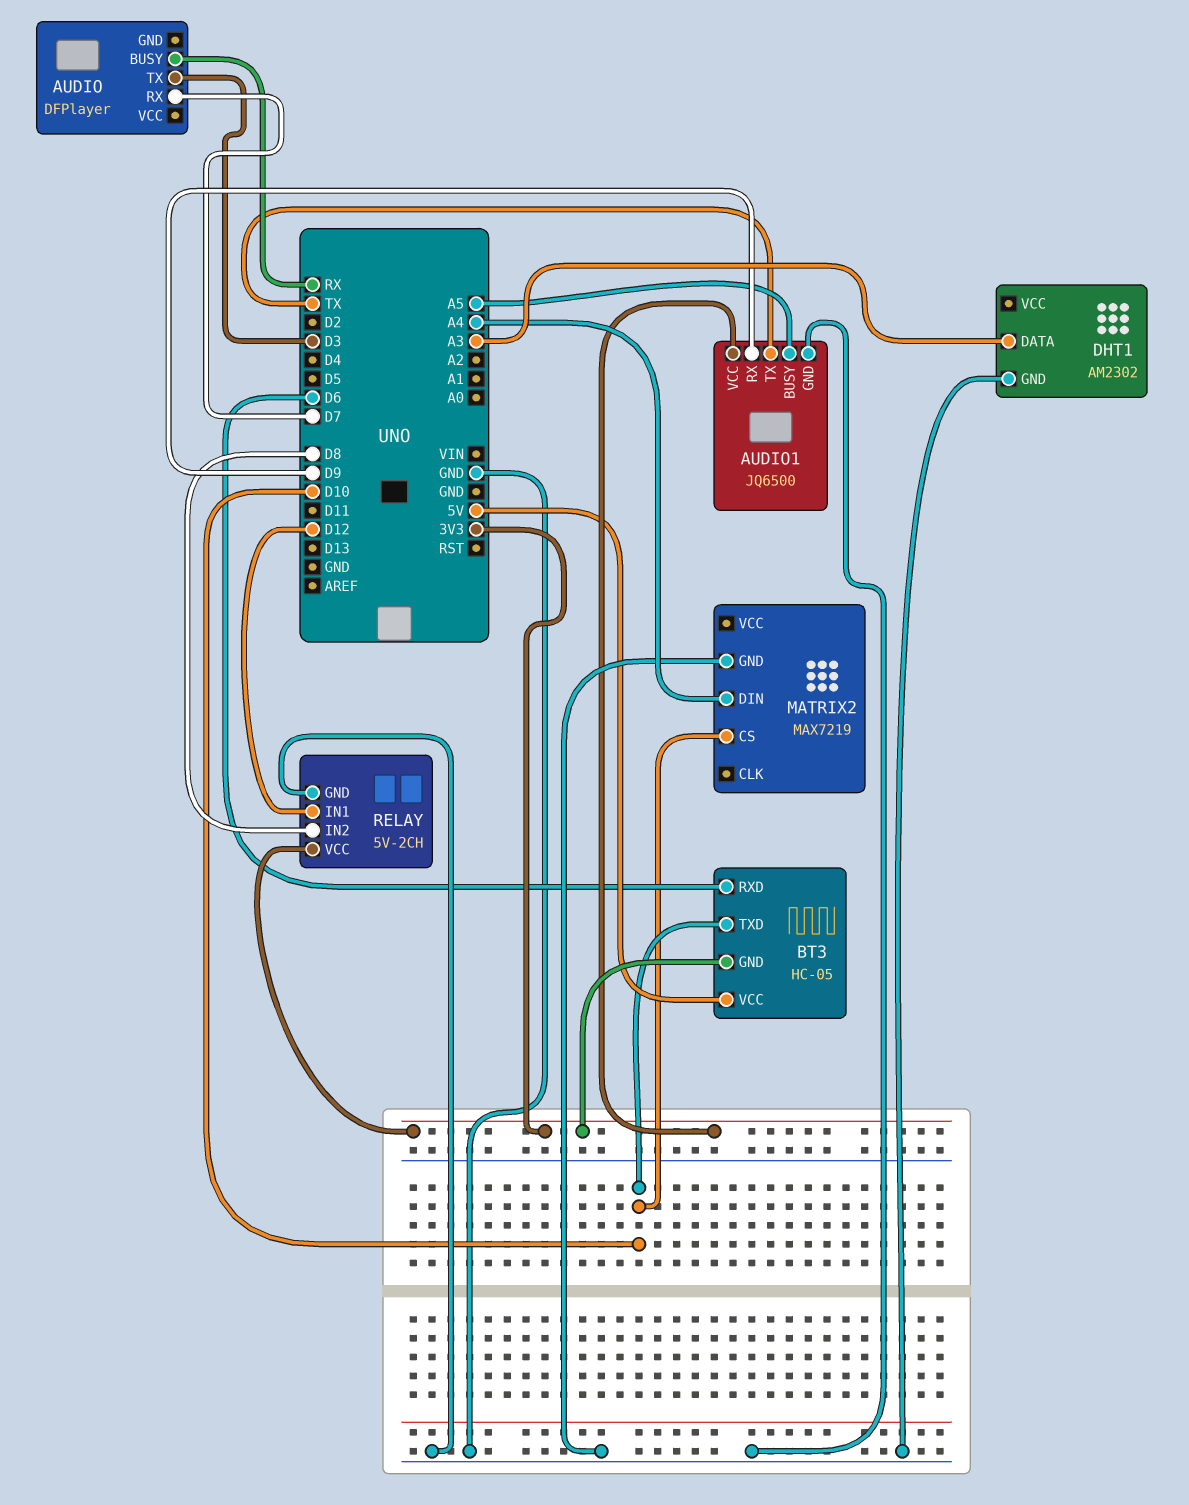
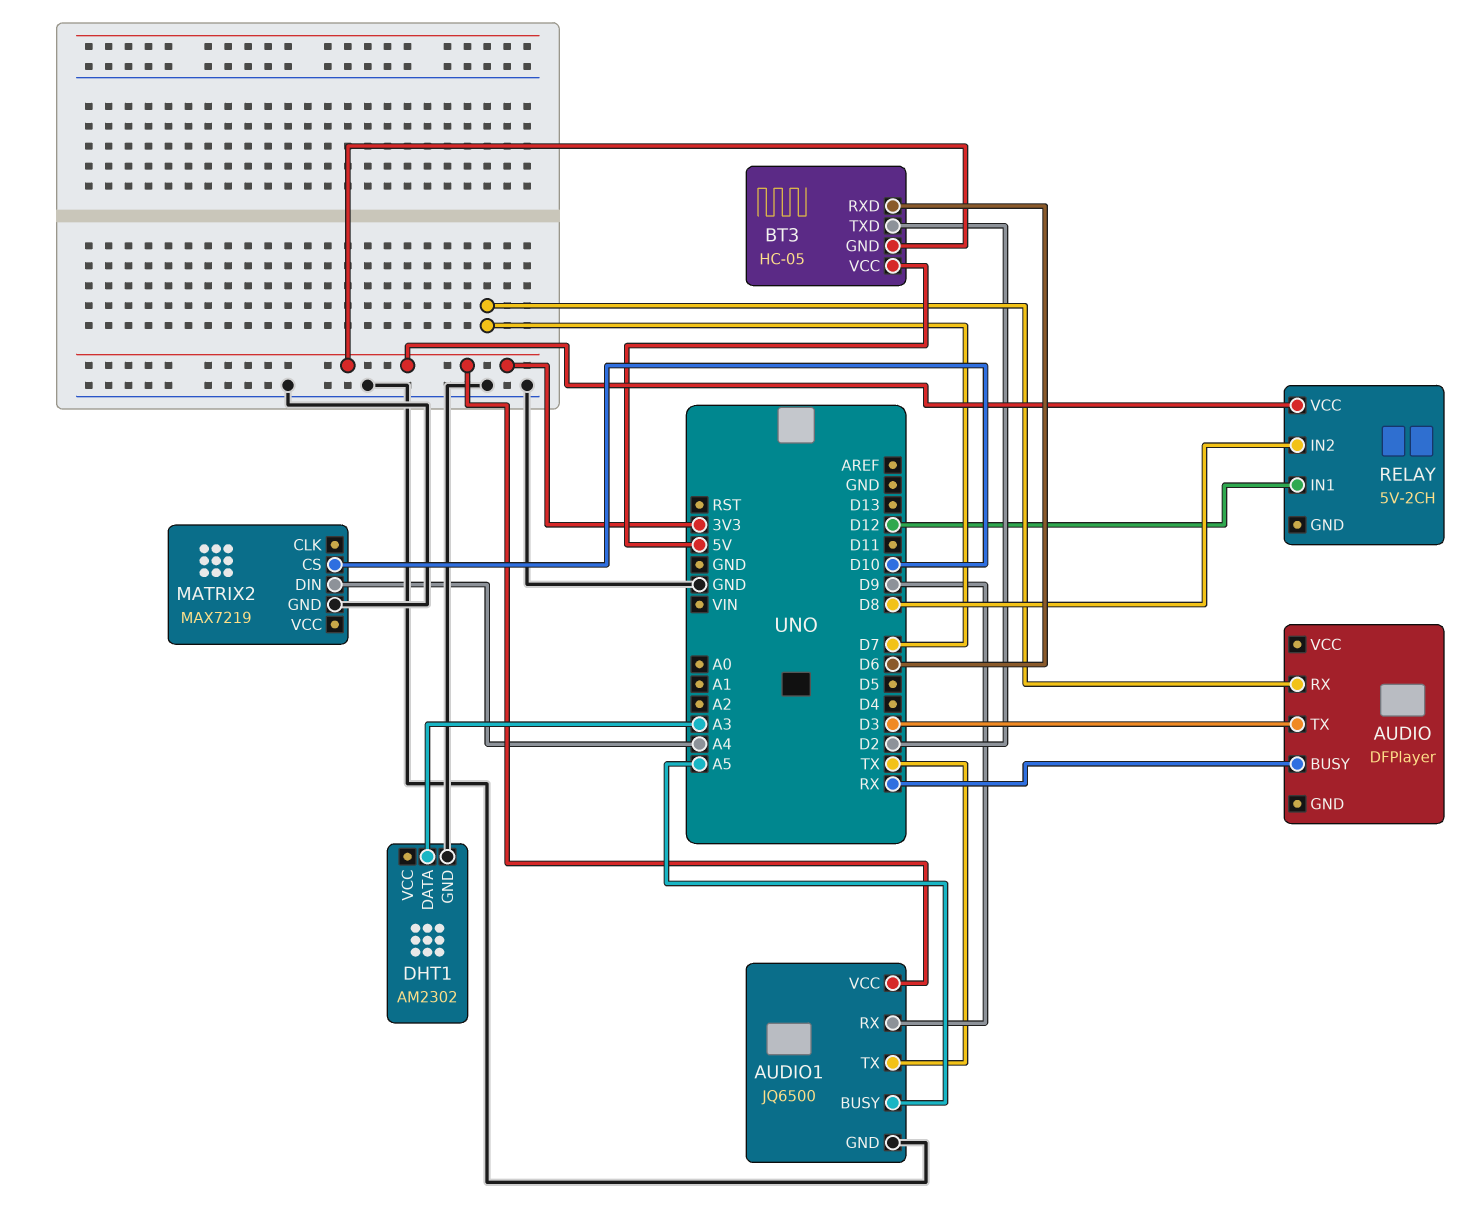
BT3 pin TXD: D10 -> D2
RELAY pin GND: GND -> none

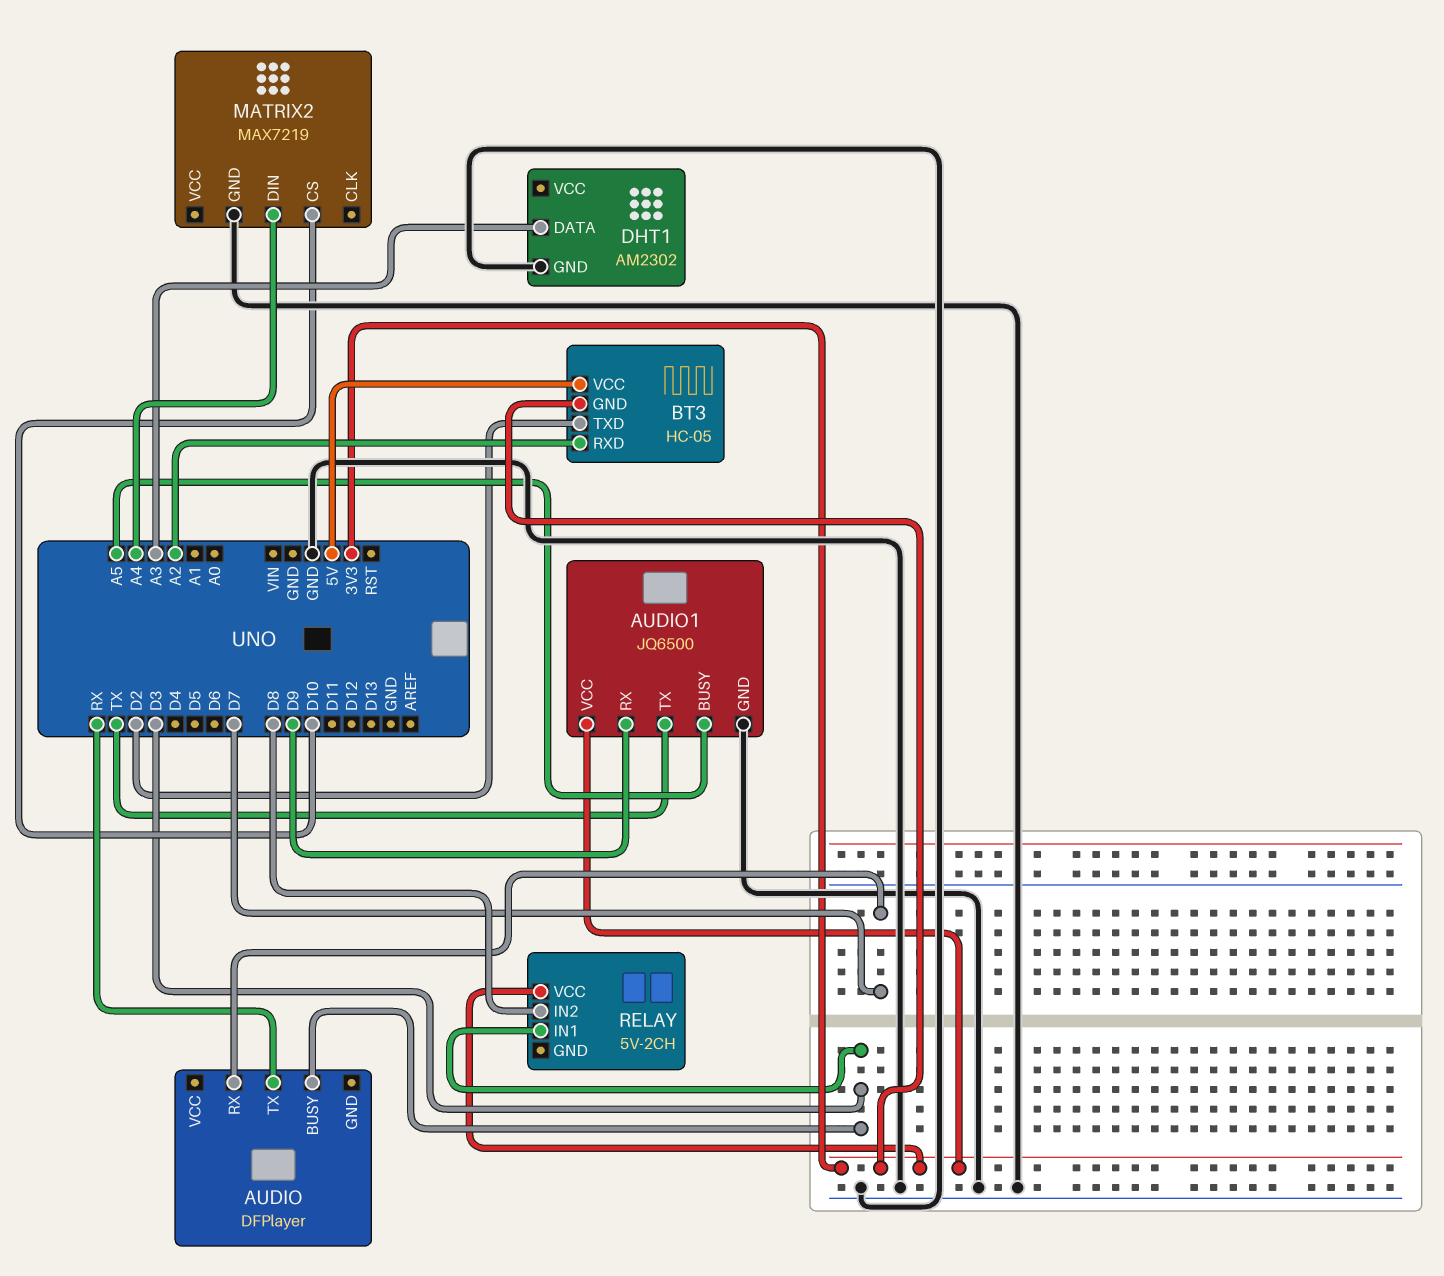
AUDIO pin BUSY: RX -> D3
AUDIO pin TX: D3 -> RX
BT3 pin RXD: D6 -> A2
RELAY pin IN1: D12 -> D3

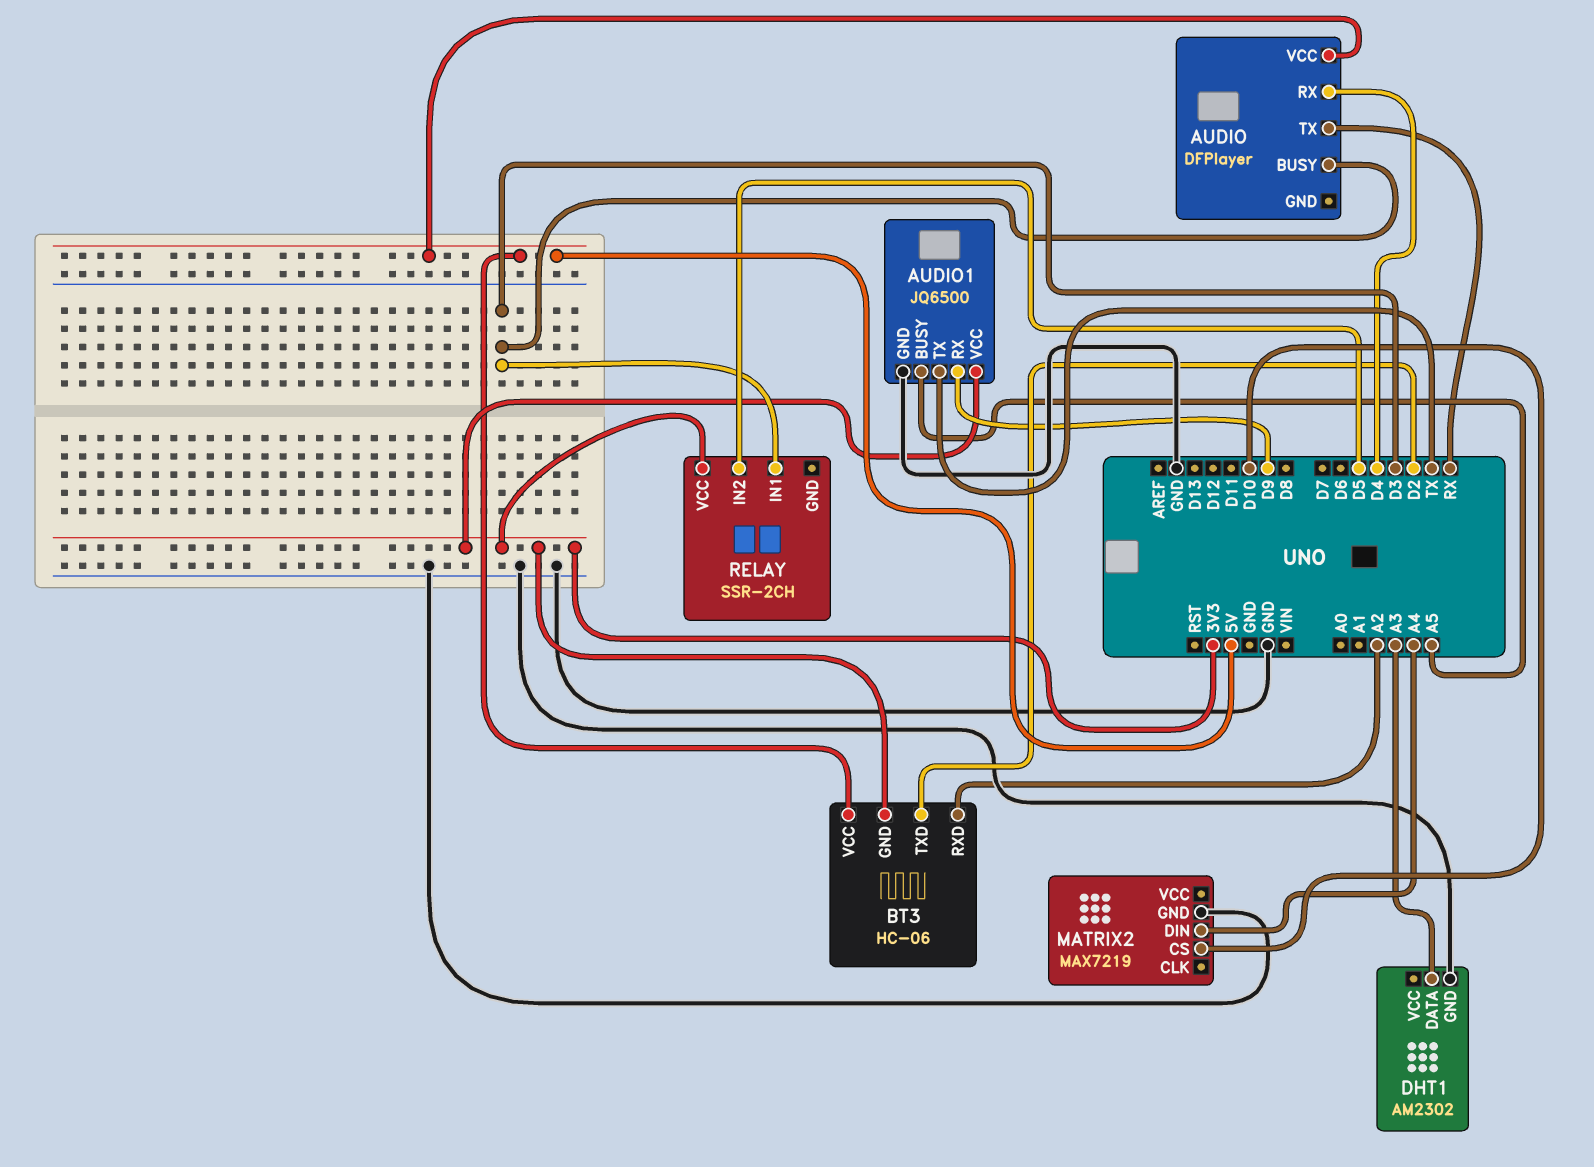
AUDIO pin RX: D7 -> D4
AUDIO pin VCC: none -> 5V
BT3: HC-05 -> HC-06
RELAY: 5V-2CH -> SSR-2CH
RELAY pin IN2: D8 -> D5

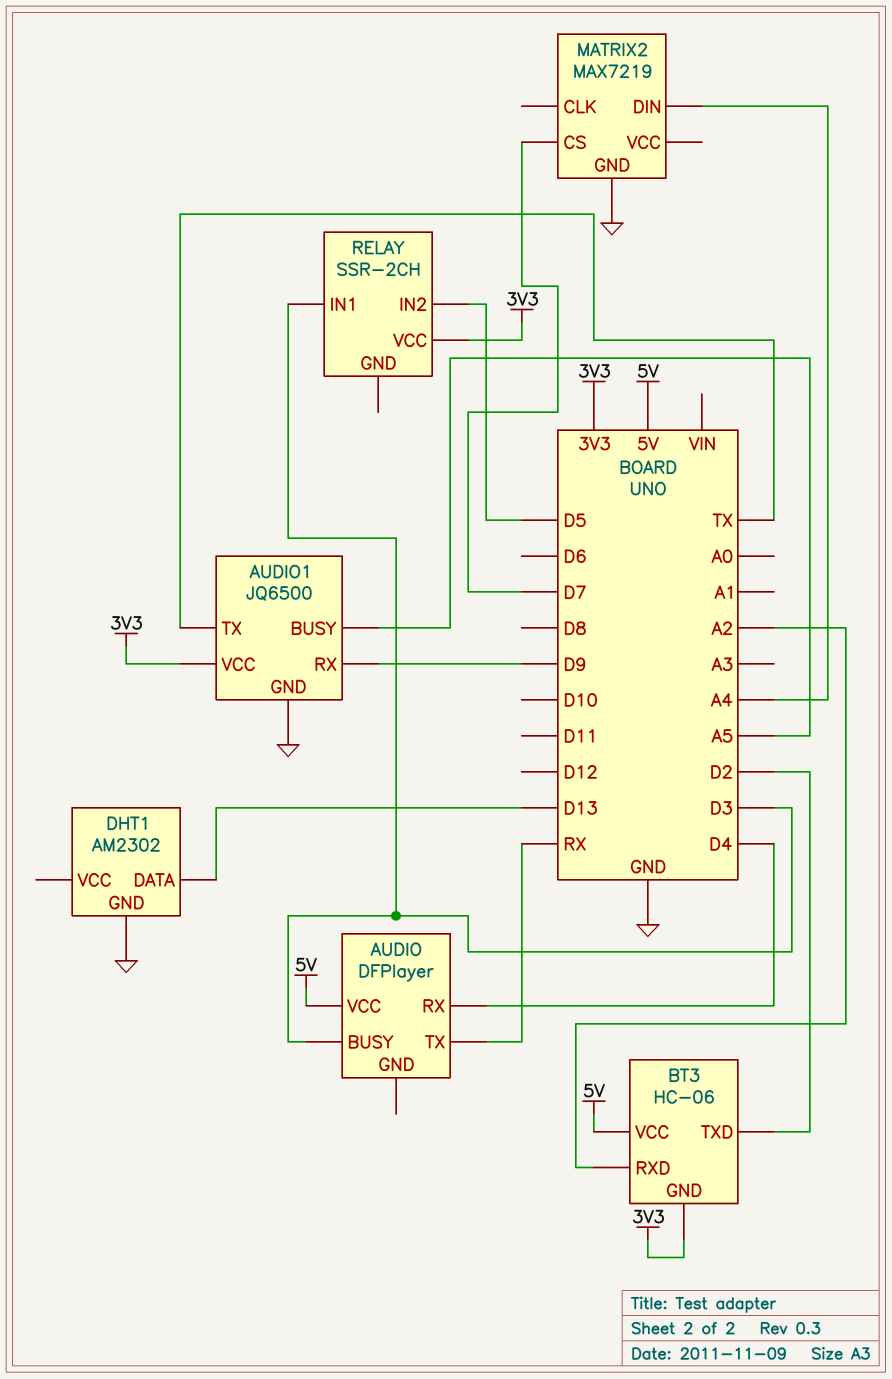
DHT1 pin DATA: A3 -> D13
MATRIX2 pin CS: D10 -> D7

